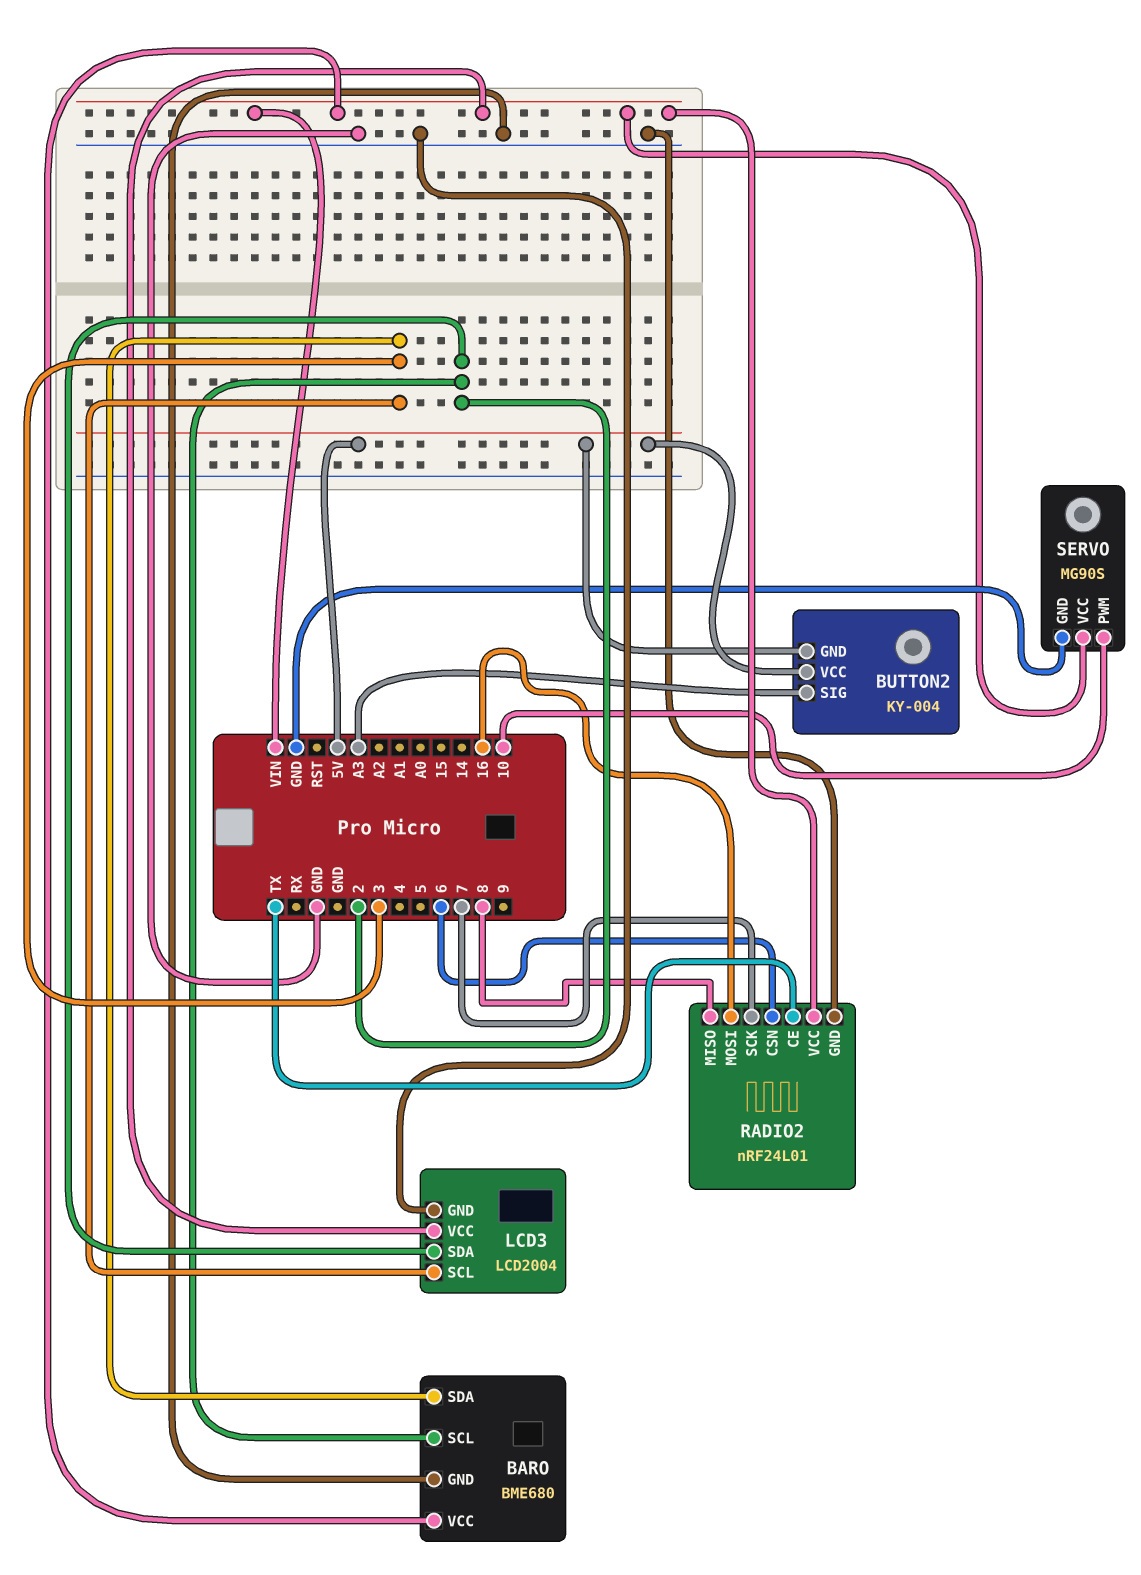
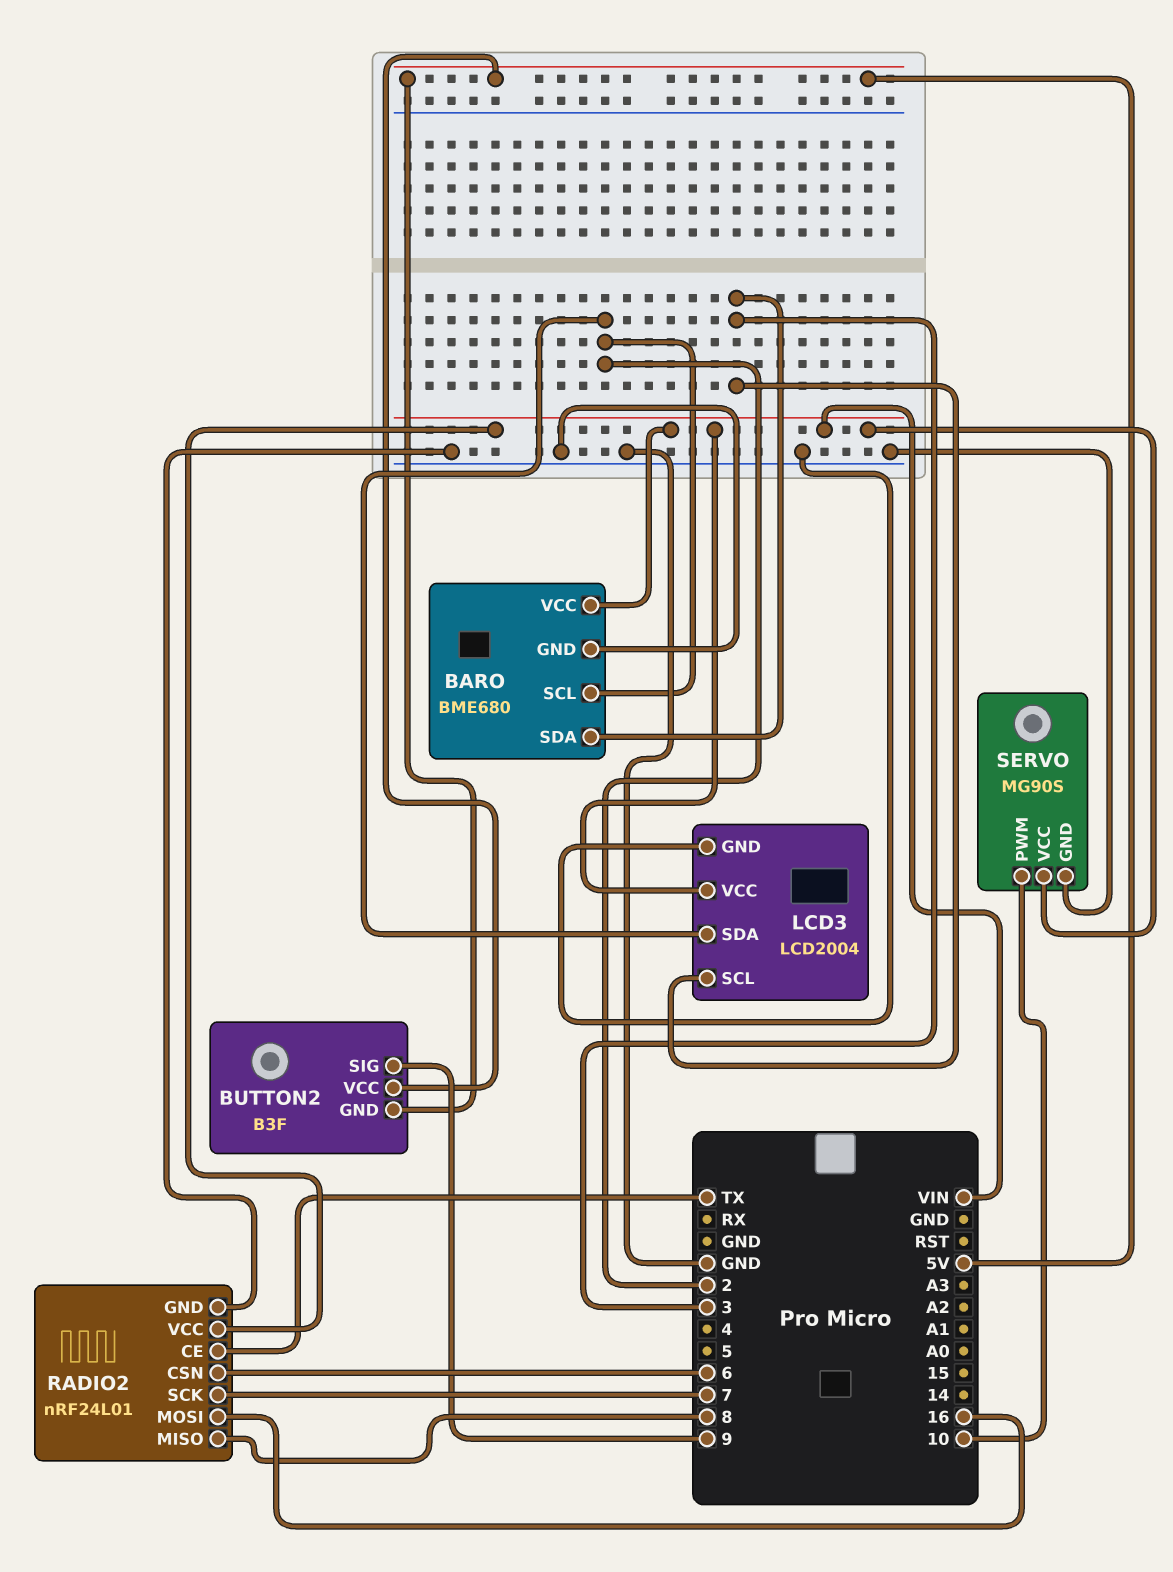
BUTTON2: KY-004 -> B3F
BUTTON2 pin SIG: A3 -> 9

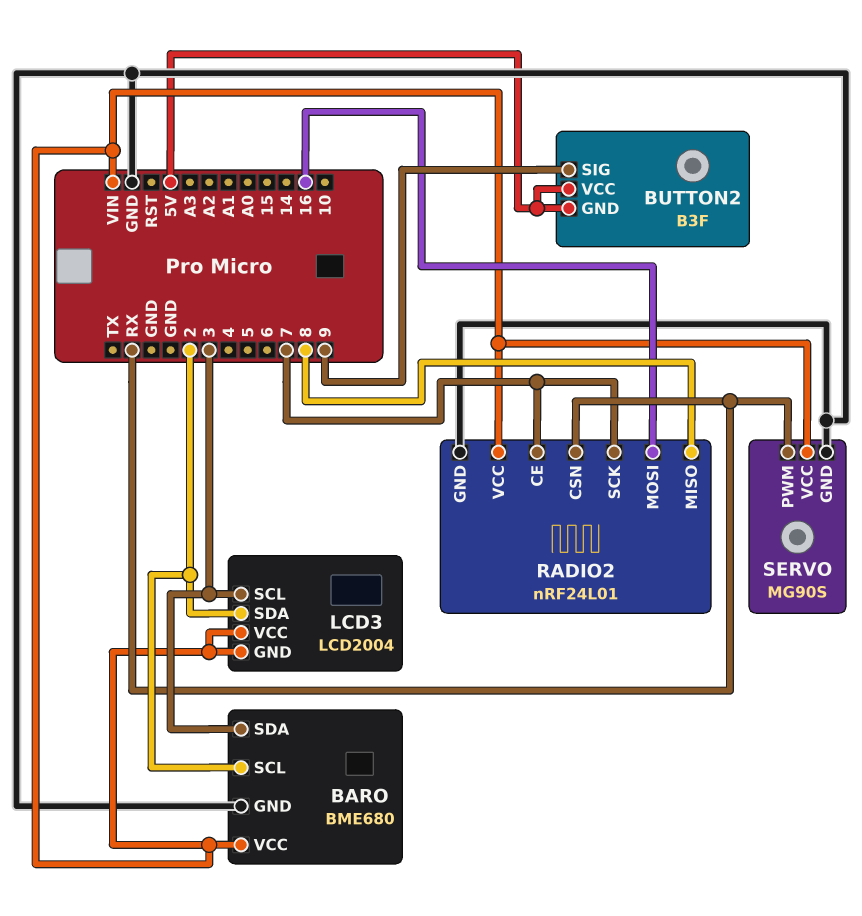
LCD3 pin GND: GND -> VIN
RADIO2 pin CE: TX -> 7
RADIO2 pin CSN: 6 -> RX
SERVO pin PWM: 10 -> RX

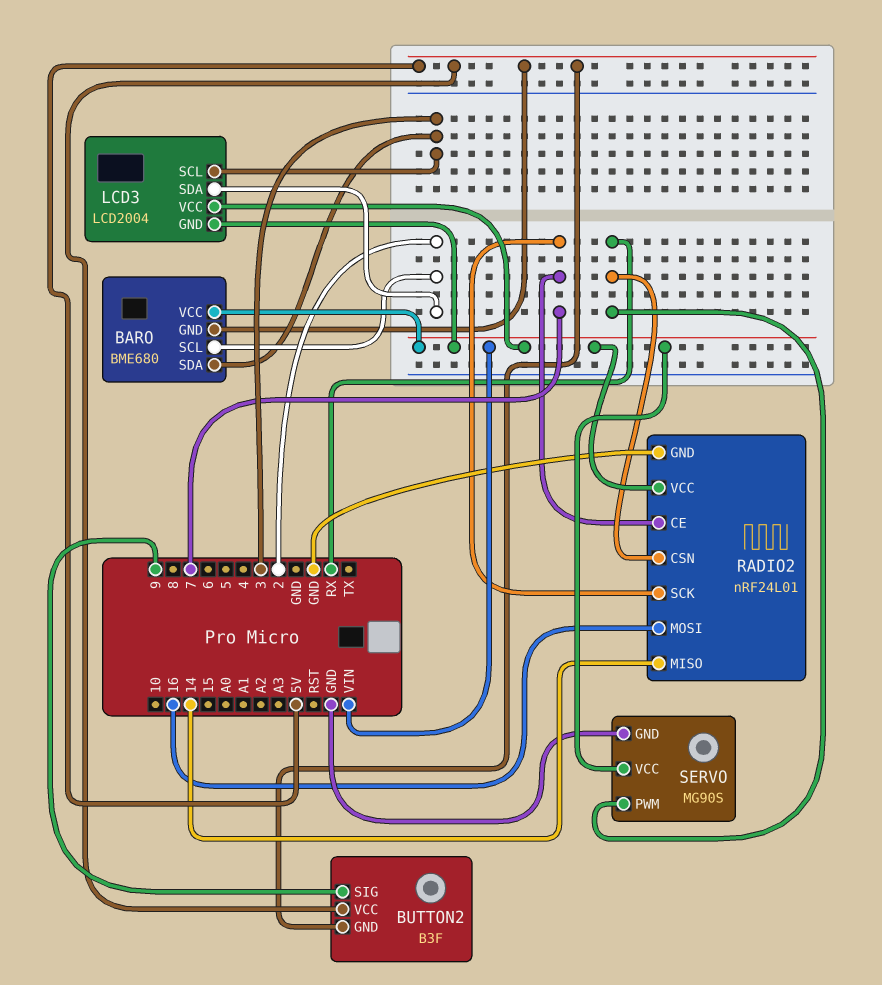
BARO pin GND: GND -> 5V
RADIO2 pin MISO: 8 -> 14

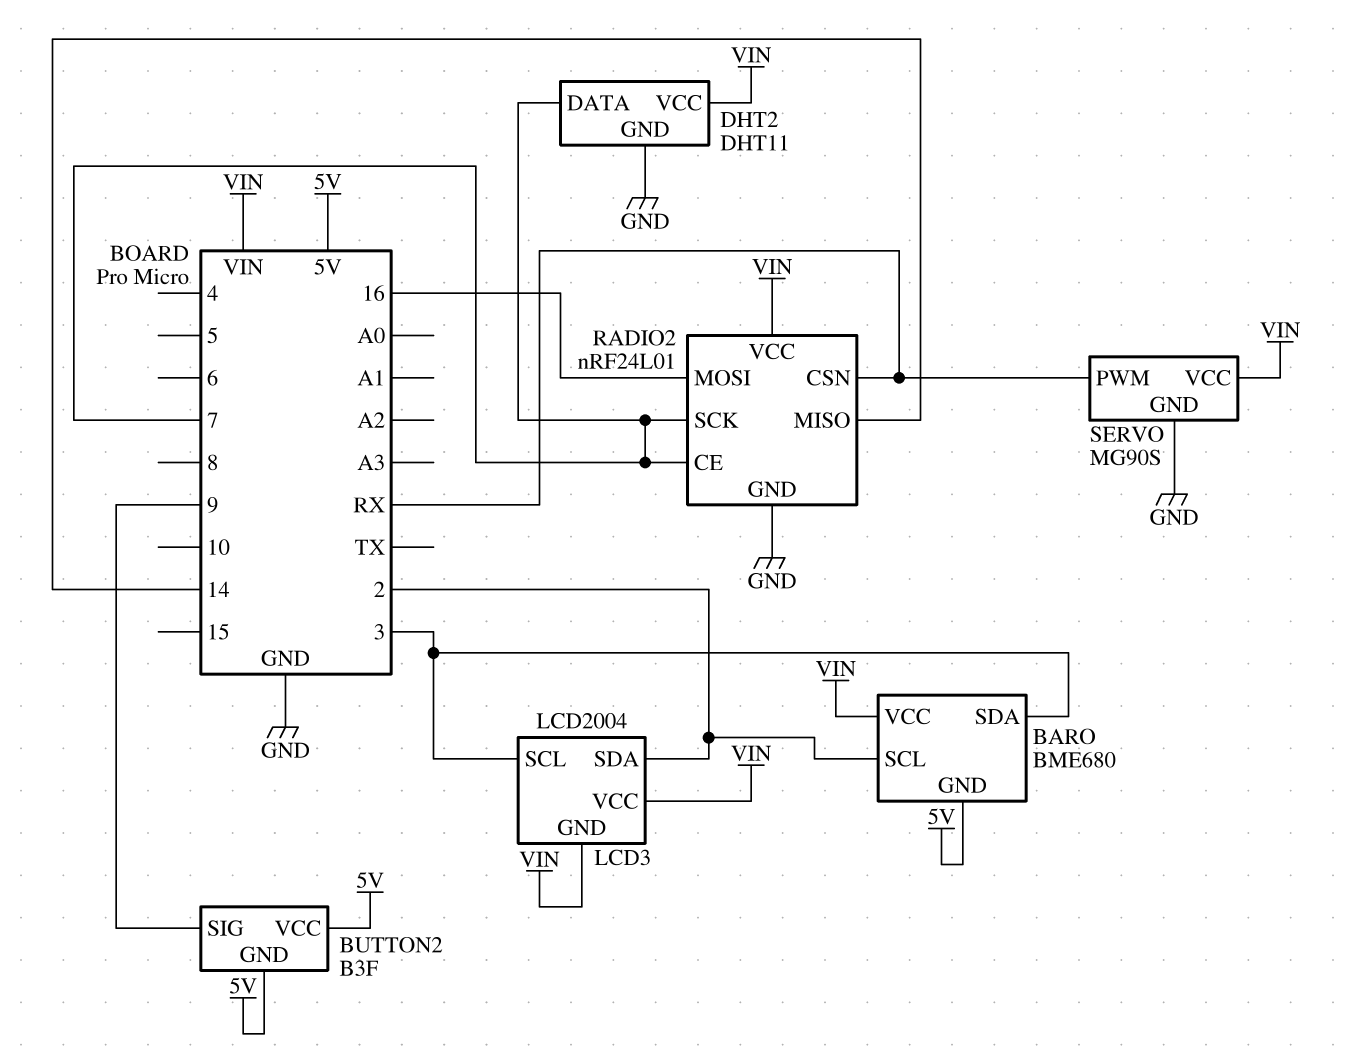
DHT2: none -> DHT11
DHT2 pin DATA: none -> 7
DHT2 pin GND: none -> GND
DHT2 pin VCC: none -> VIN

